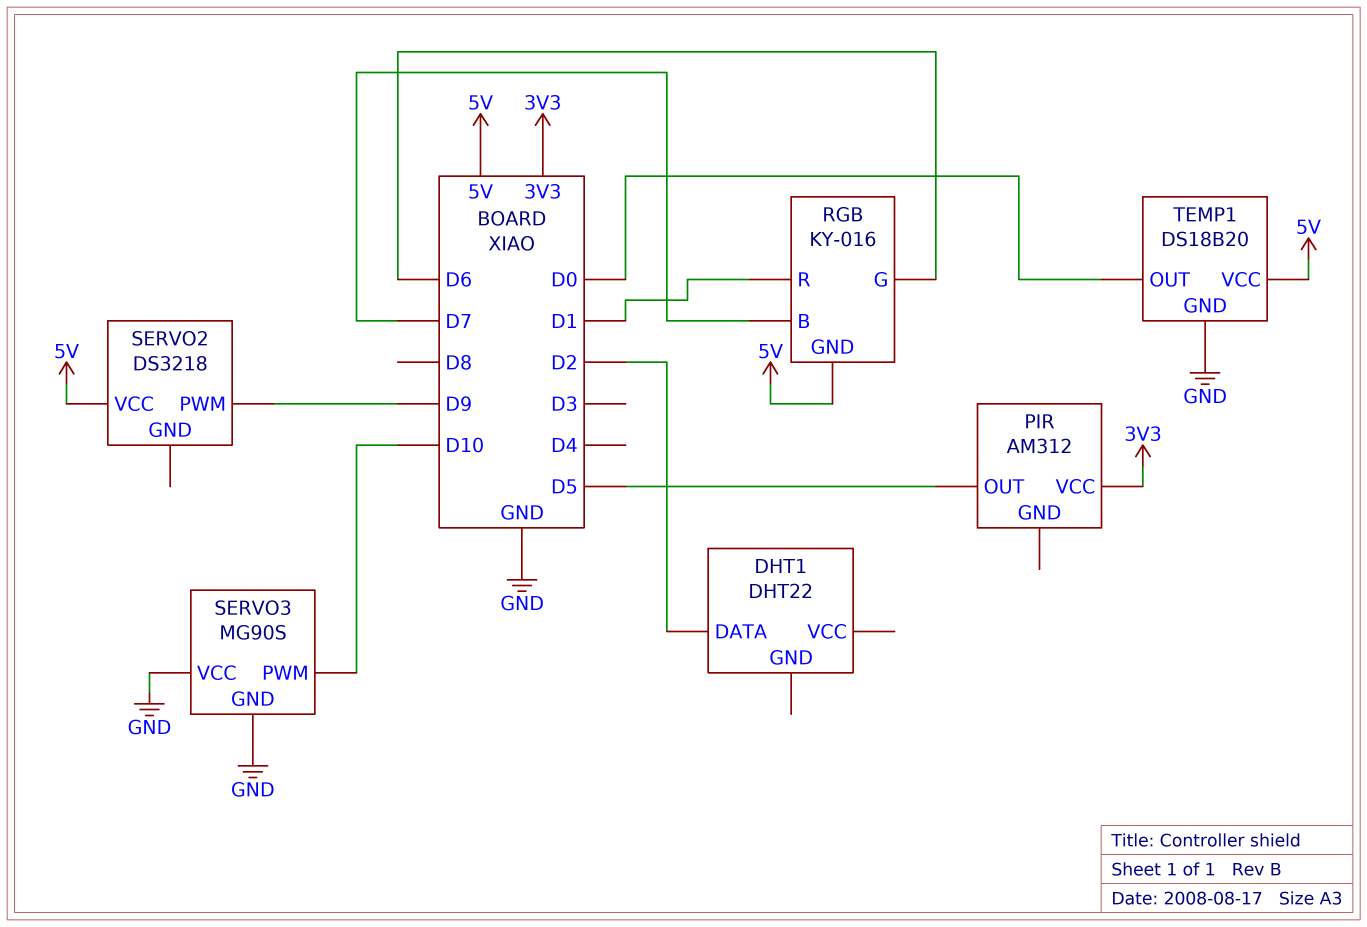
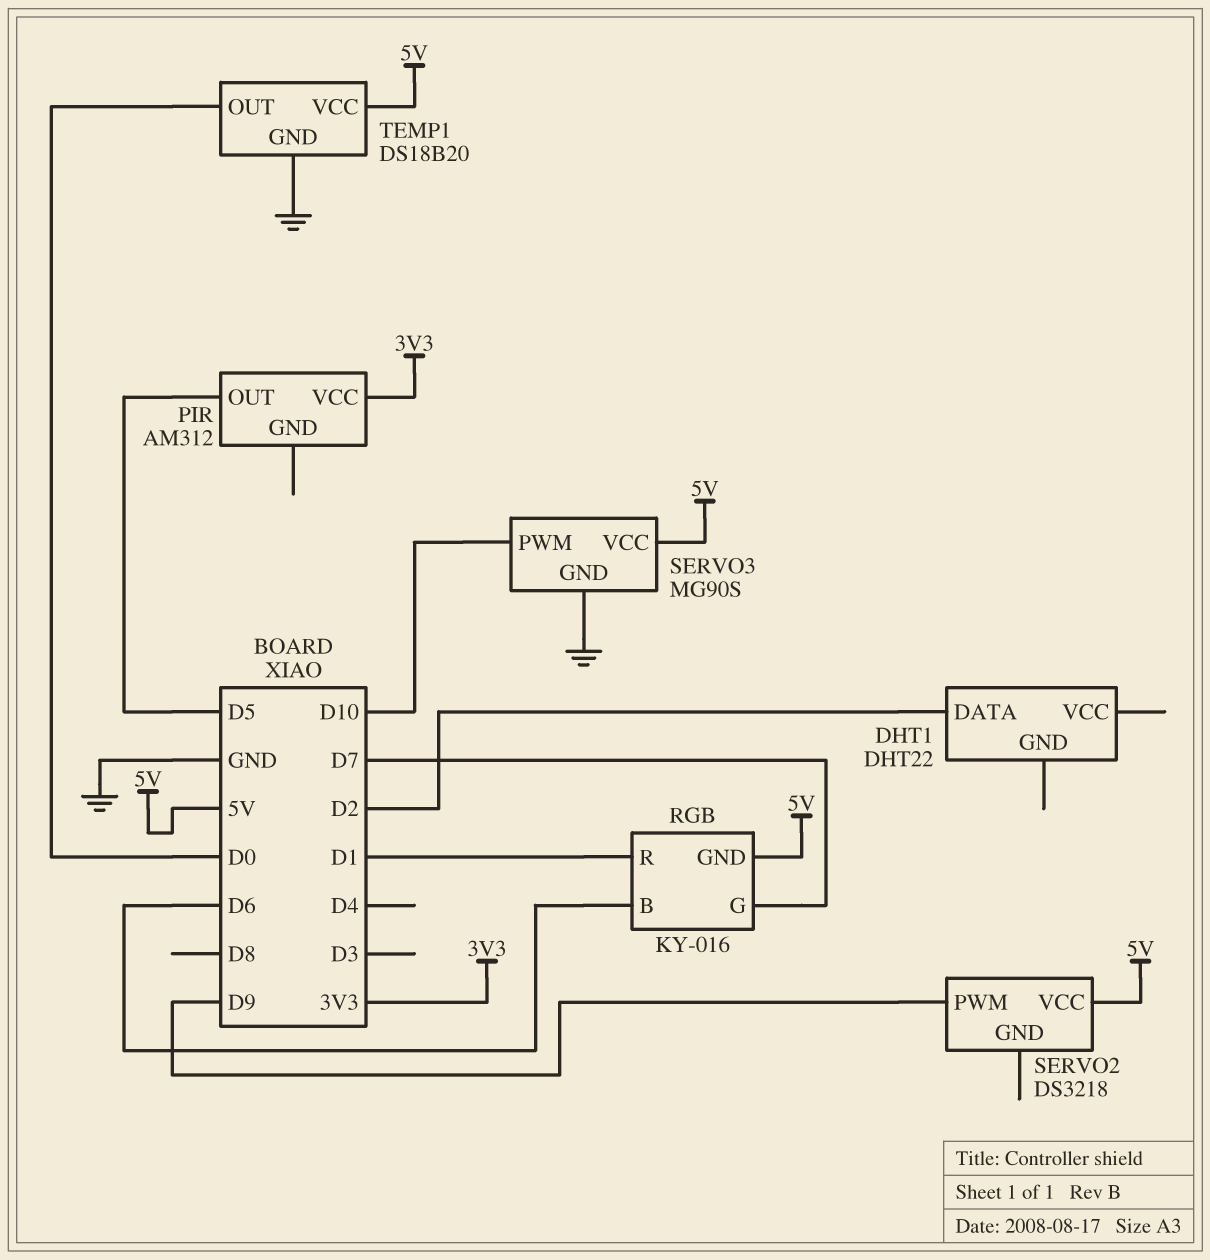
RGB pin B: D7 -> D6
RGB pin G: D6 -> D7
SERVO3 pin VCC: GND -> 5V

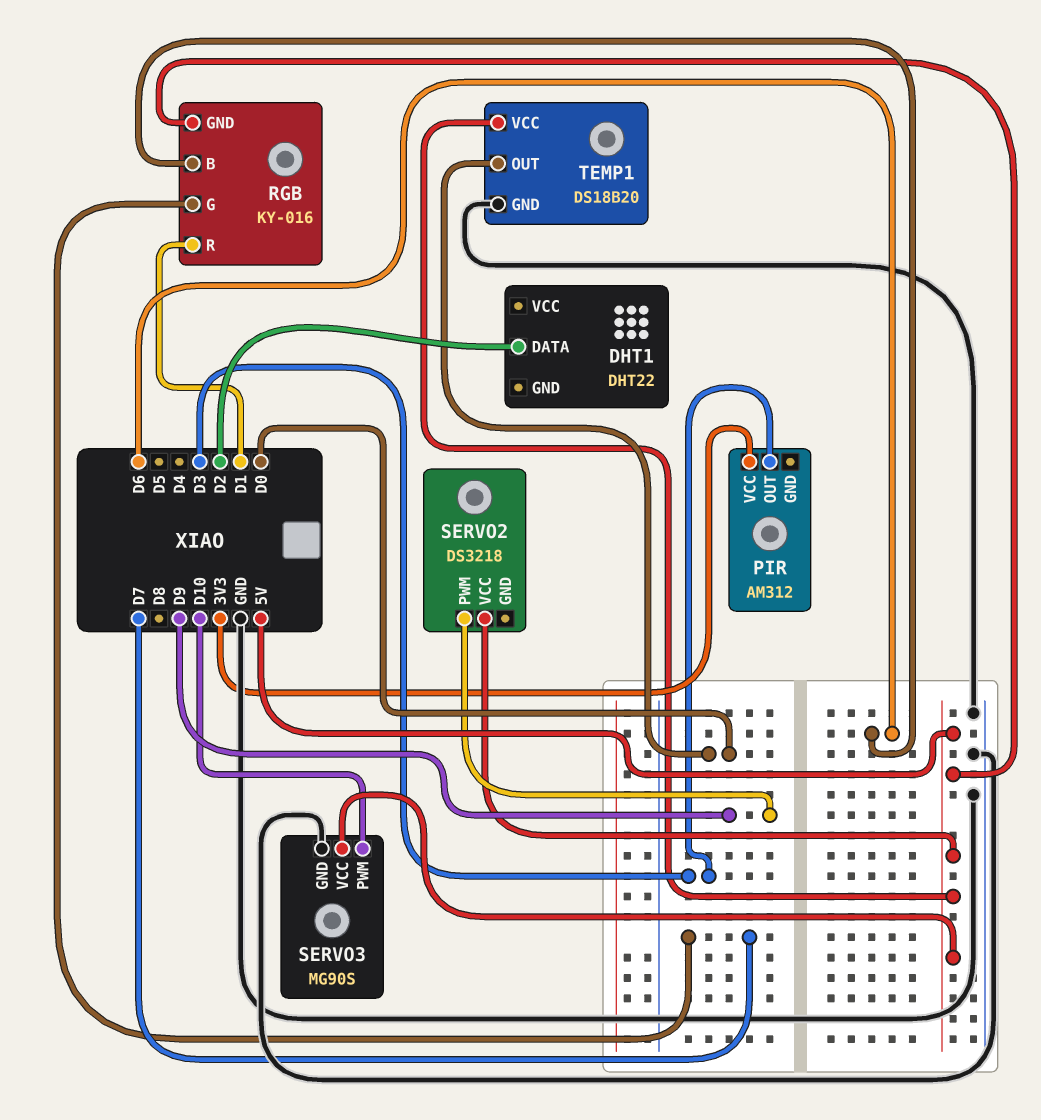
PIR pin OUT: D5 -> D3

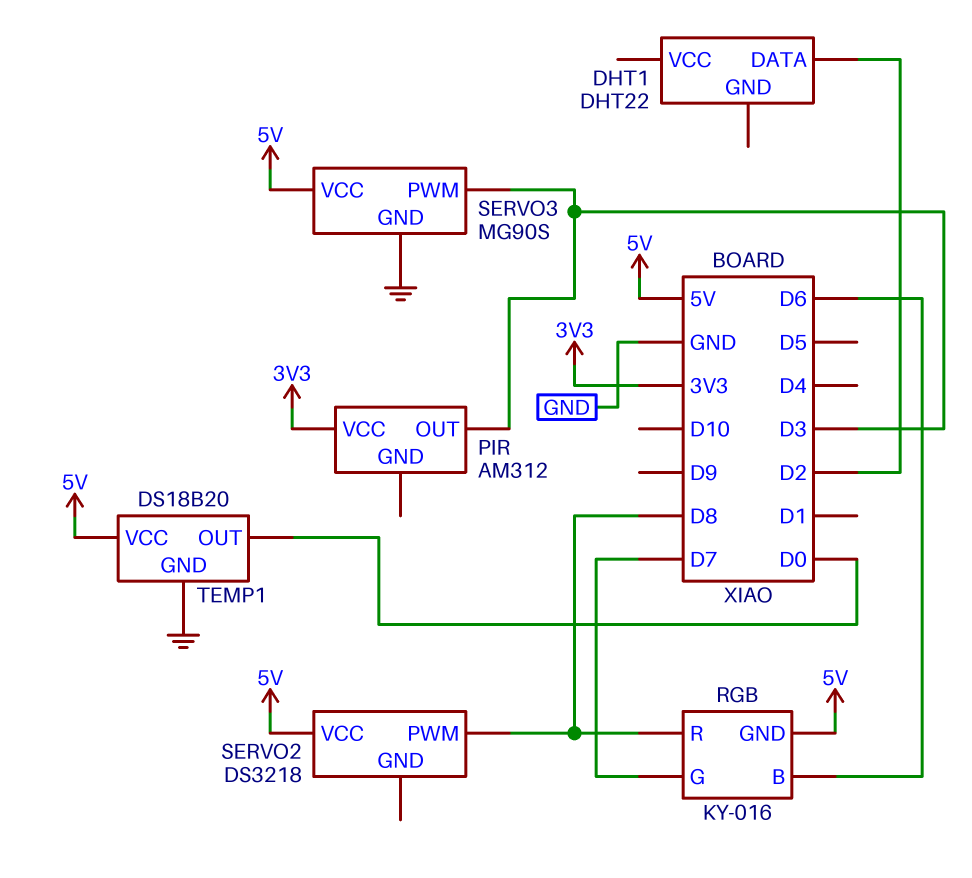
RGB pin R: D1 -> D8
SERVO2 pin PWM: D9 -> D8
SERVO3 pin PWM: D10 -> D3

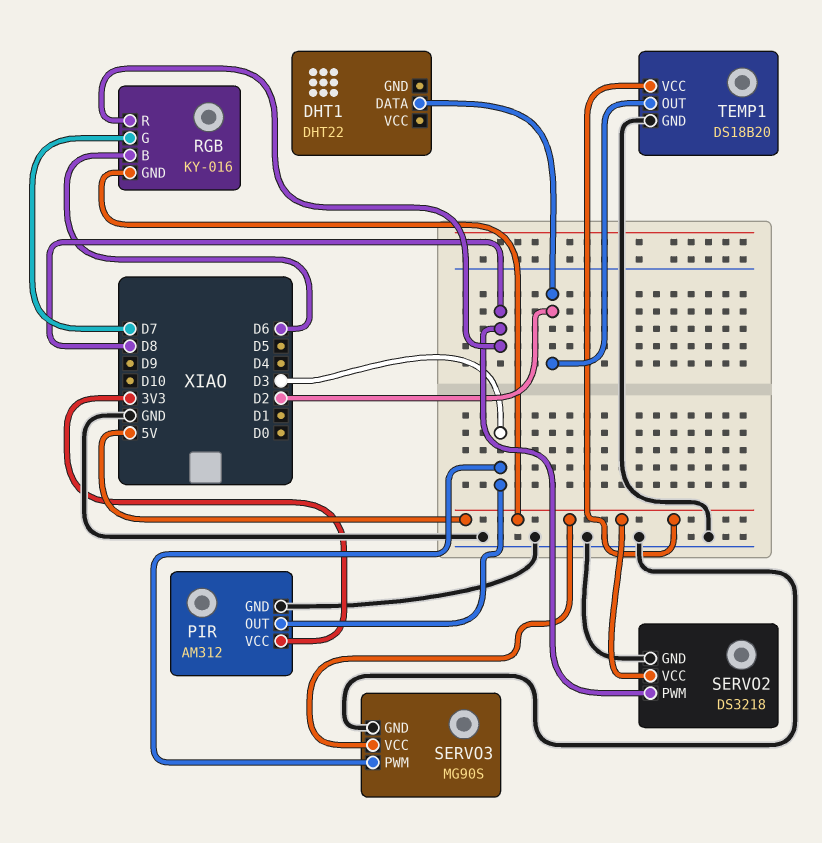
PIR pin GND: none -> GND
SERVO2 pin GND: none -> GND
TEMP1 pin OUT: D0 -> D2

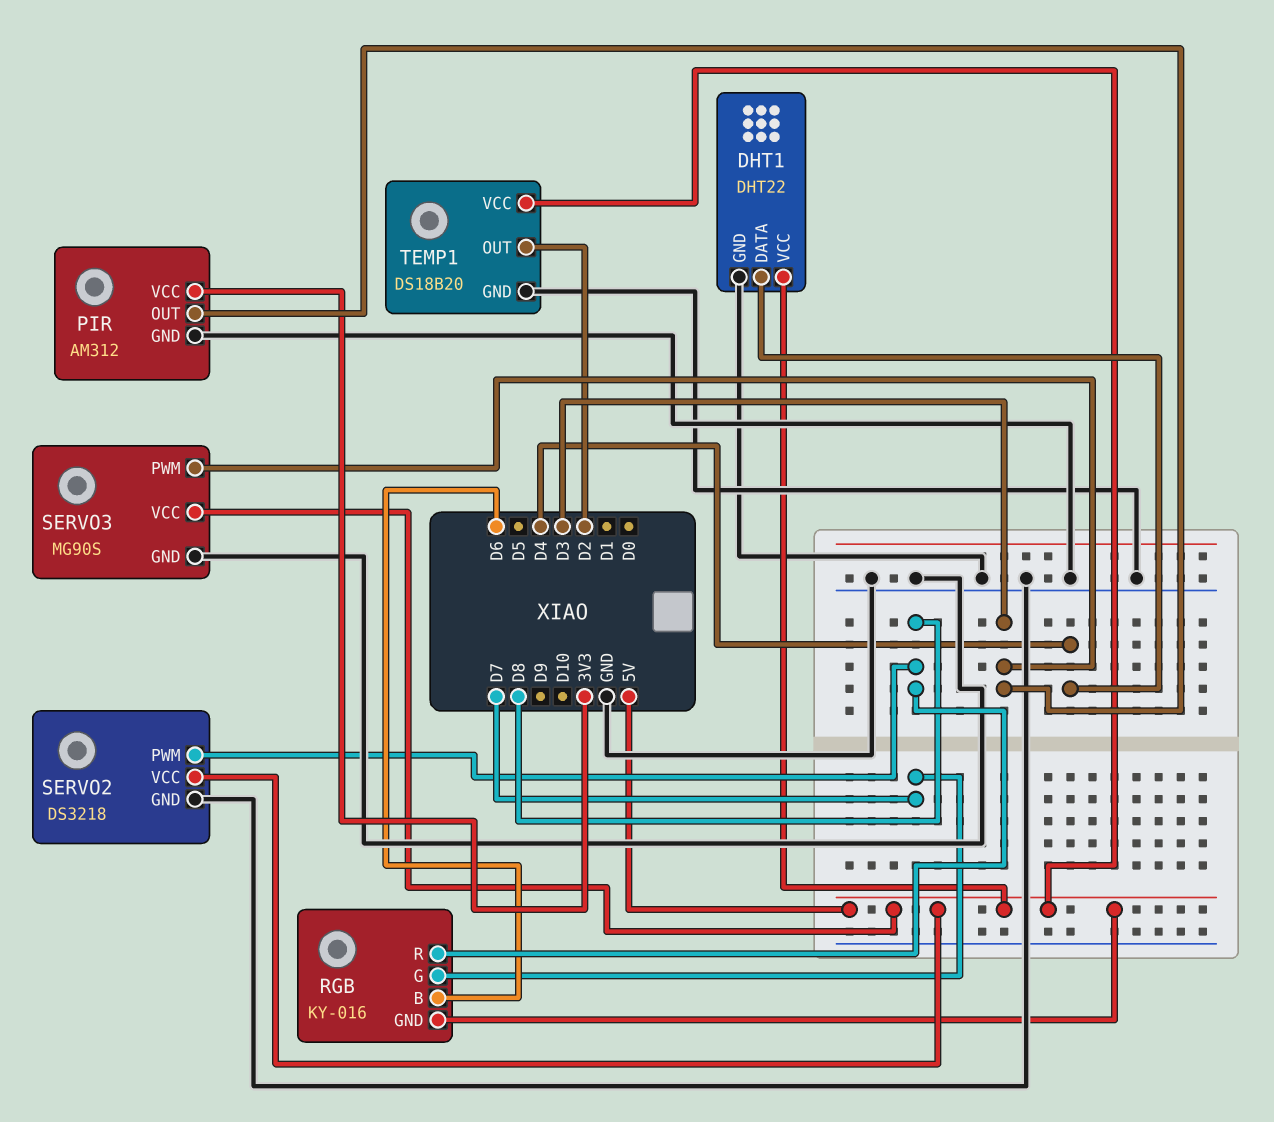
DHT1 pin DATA: D2 -> D4
DHT1 pin GND: none -> GND
DHT1 pin VCC: none -> 5V

